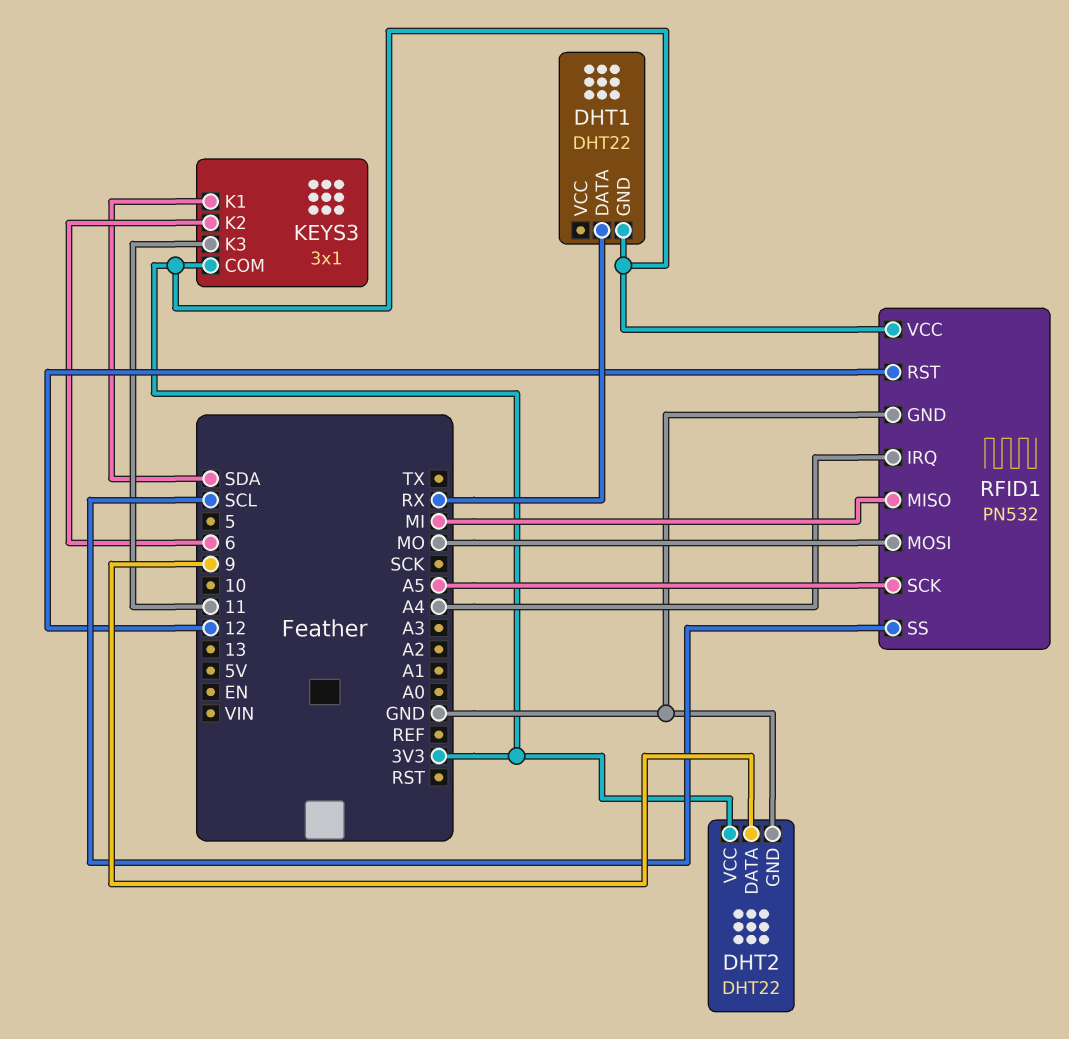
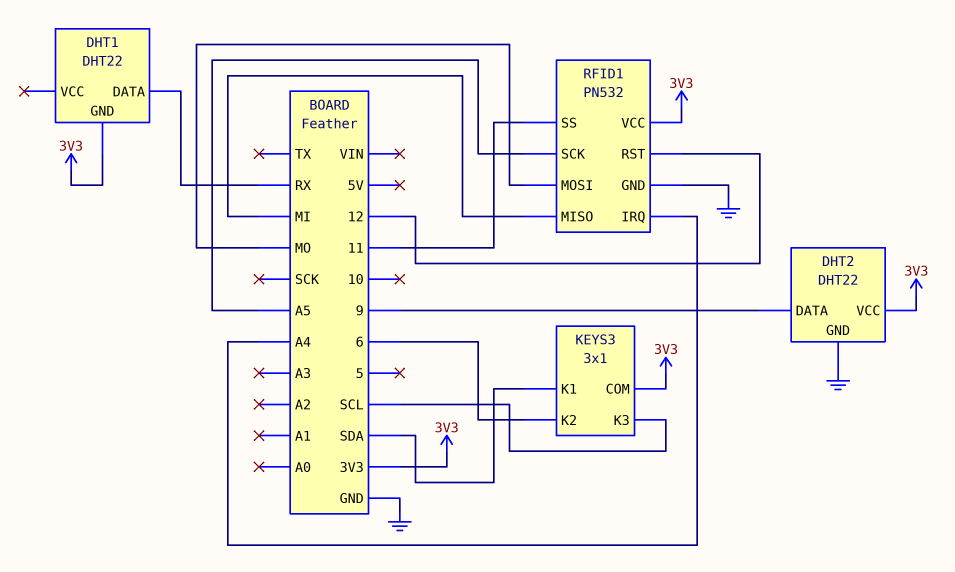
KEYS3 pin K3: 11 -> SCL
RFID1 pin SS: SCL -> 11

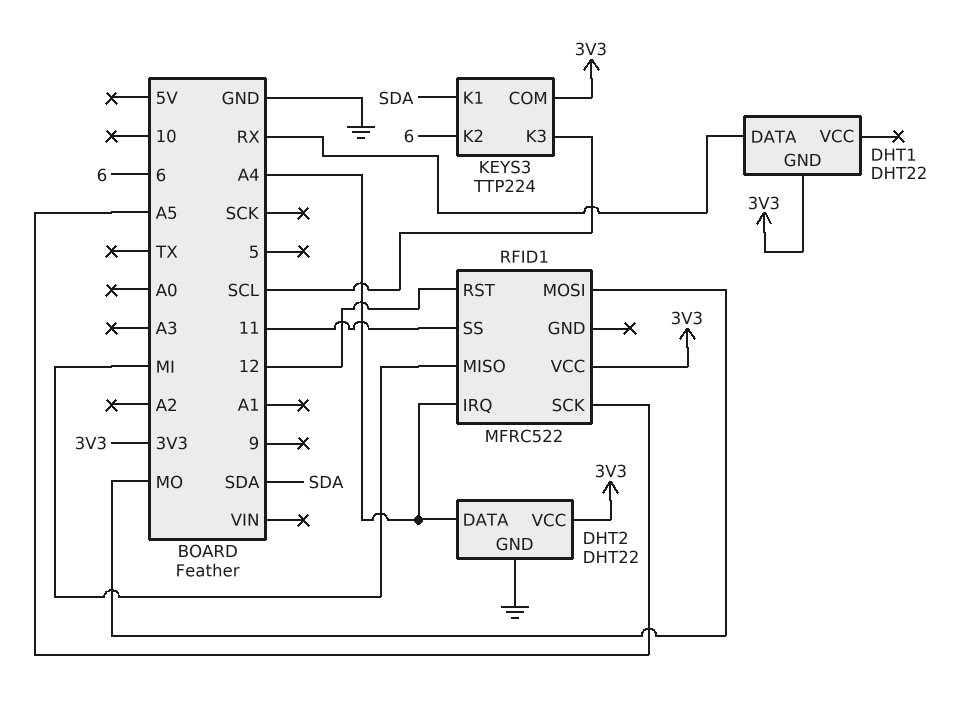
DHT2 pin DATA: 9 -> A4
KEYS3: 3x1 -> TTP224
RFID1: PN532 -> MFRC522
RFID1 pin GND: GND -> none

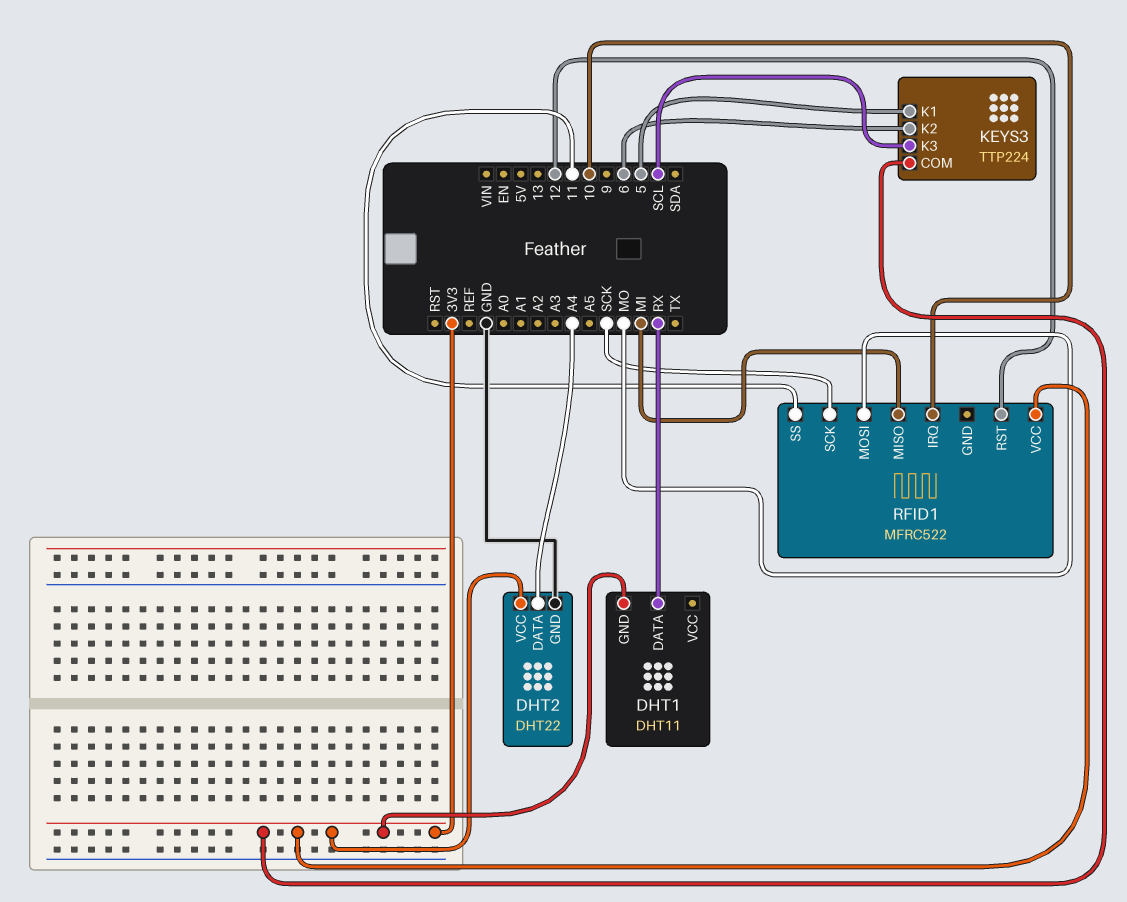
DHT1: DHT22 -> DHT11
KEYS3 pin K1: SDA -> 5
RFID1 pin IRQ: A4 -> 10
RFID1 pin SCK: A5 -> SCK

